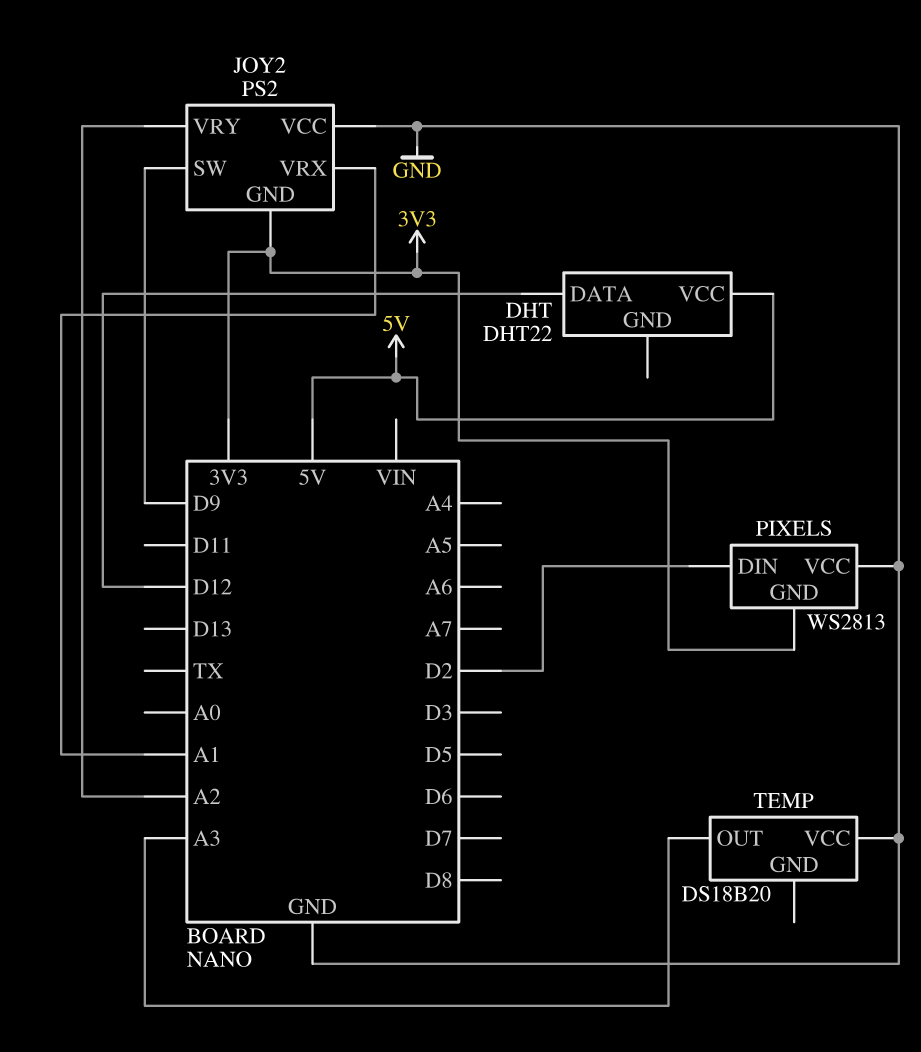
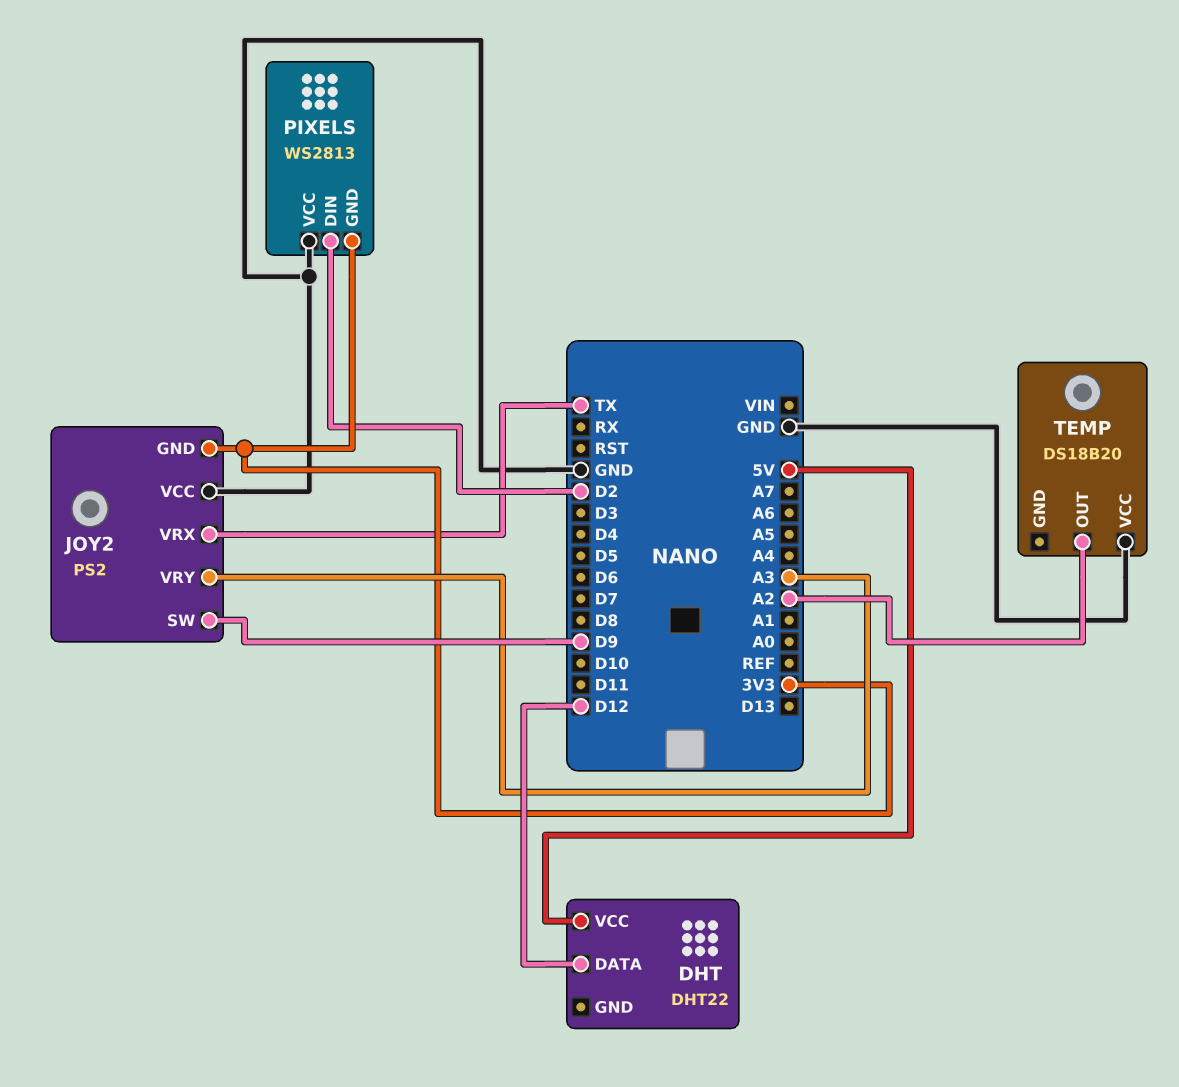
JOY2 pin VRX: A1 -> TX
JOY2 pin VRY: A2 -> A3
TEMP pin OUT: A3 -> A2

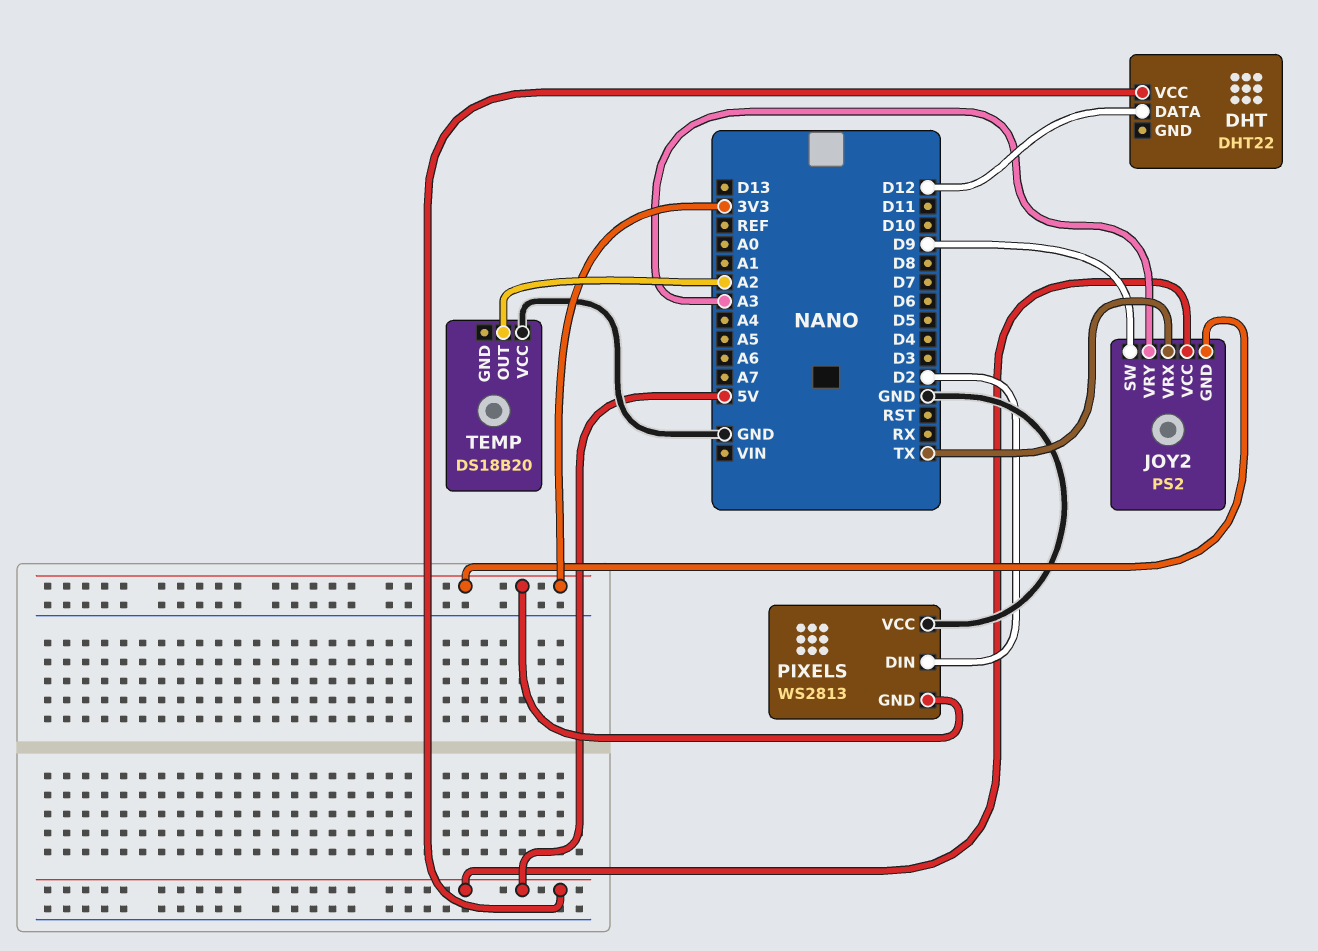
JOY2 pin VCC: GND -> 5V

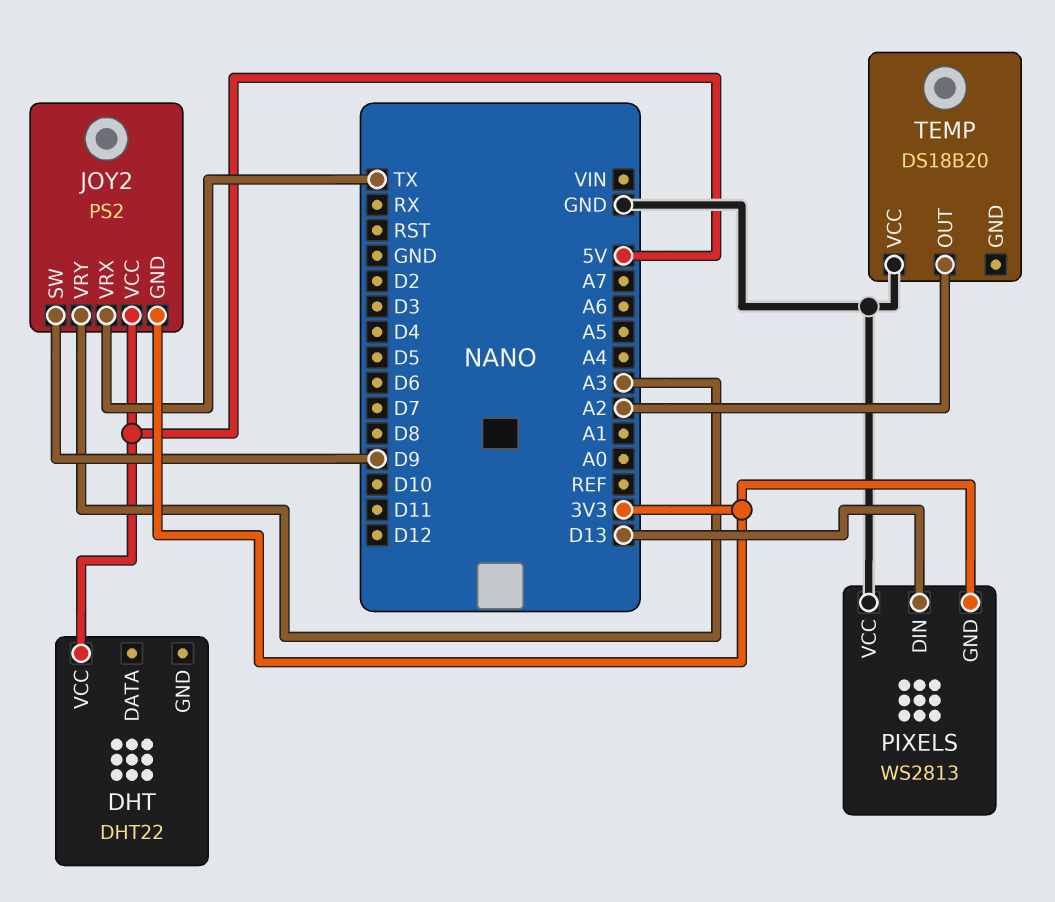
DHT pin DATA: D12 -> none
PIXELS pin DIN: D2 -> D13

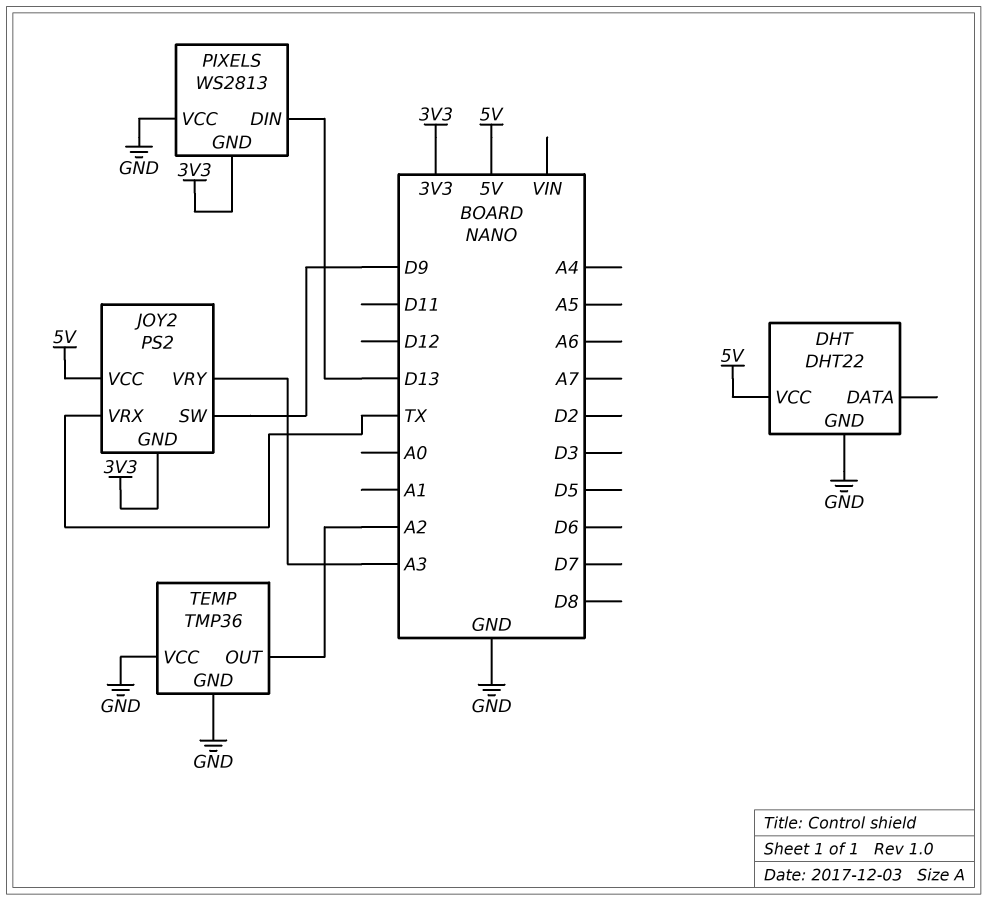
DHT pin GND: none -> GND
TEMP: DS18B20 -> TMP36
TEMP pin GND: none -> GND

